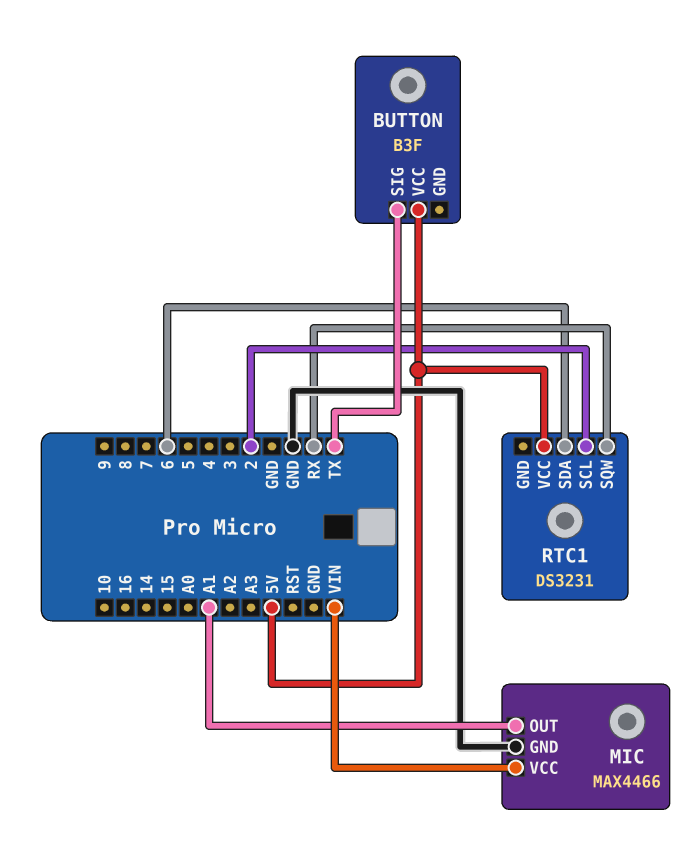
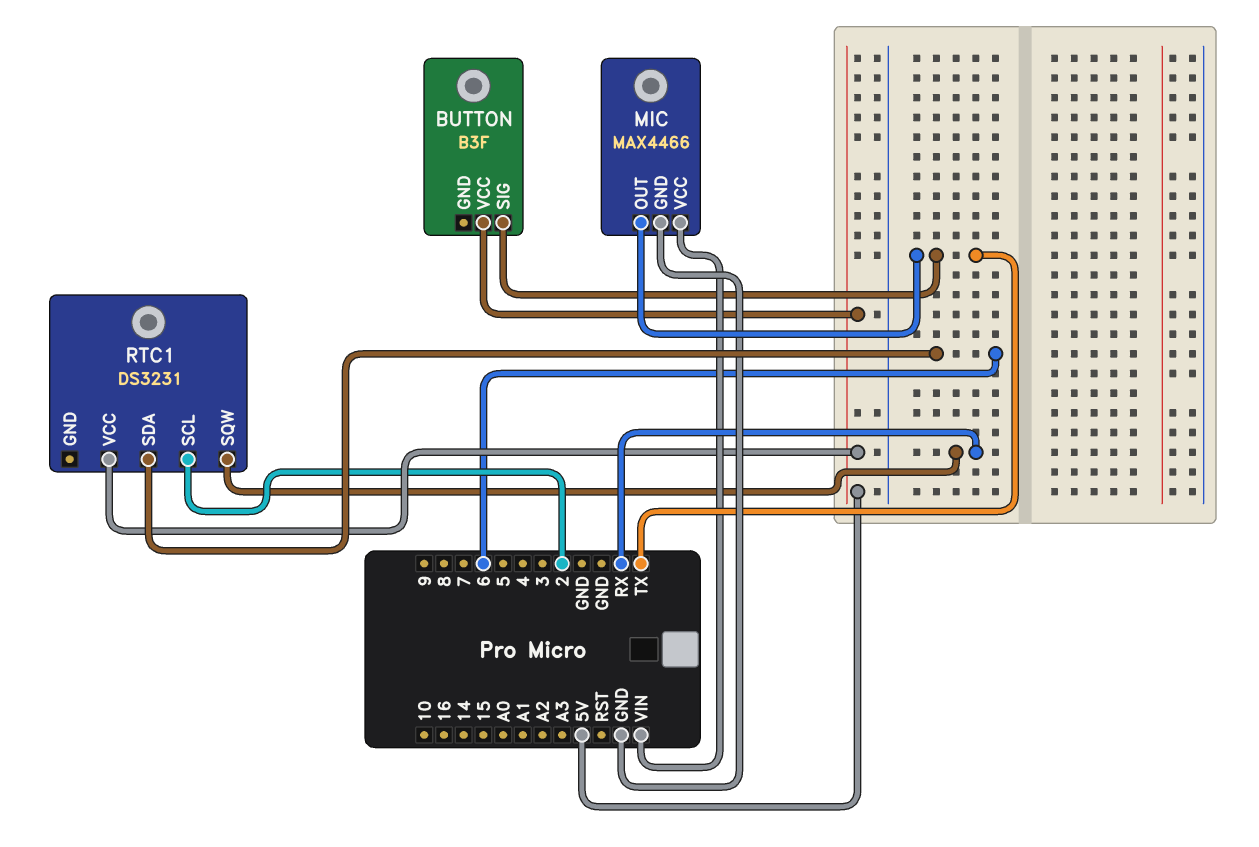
MIC pin OUT: A1 -> TX

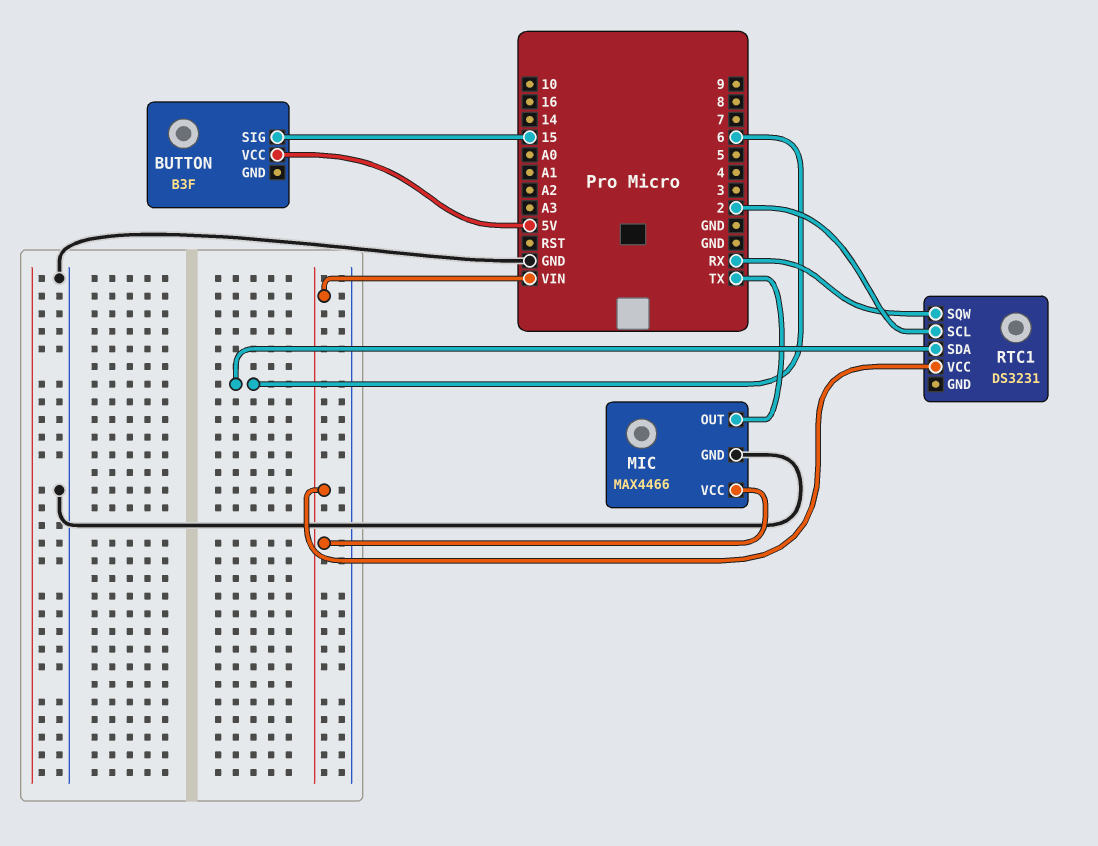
BUTTON pin SIG: TX -> 15
RTC1 pin VCC: 5V -> VIN

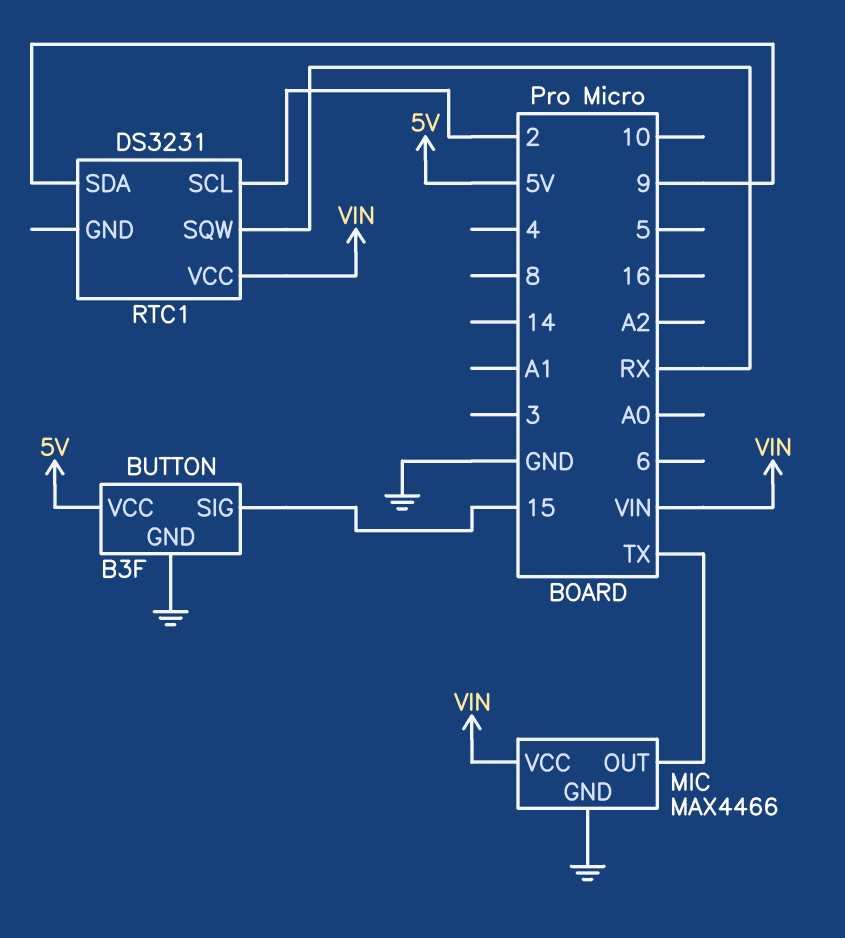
BUTTON pin GND: none -> GND
RTC1 pin SDA: 6 -> 9

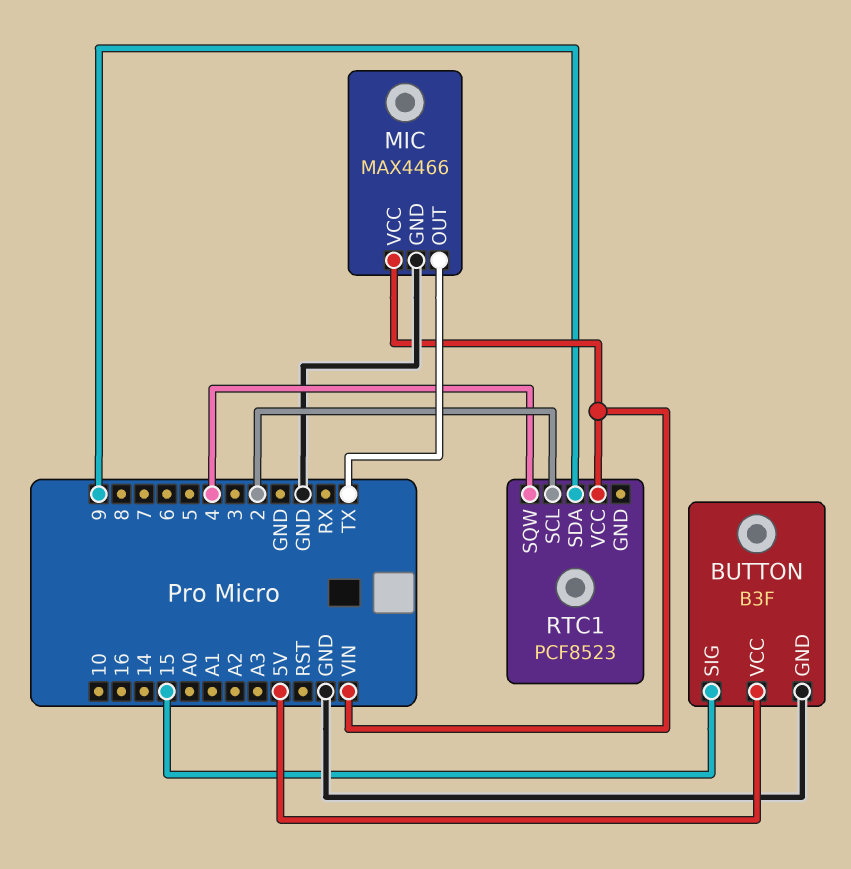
RTC1: DS3231 -> PCF8523
RTC1 pin SQW: RX -> 4

